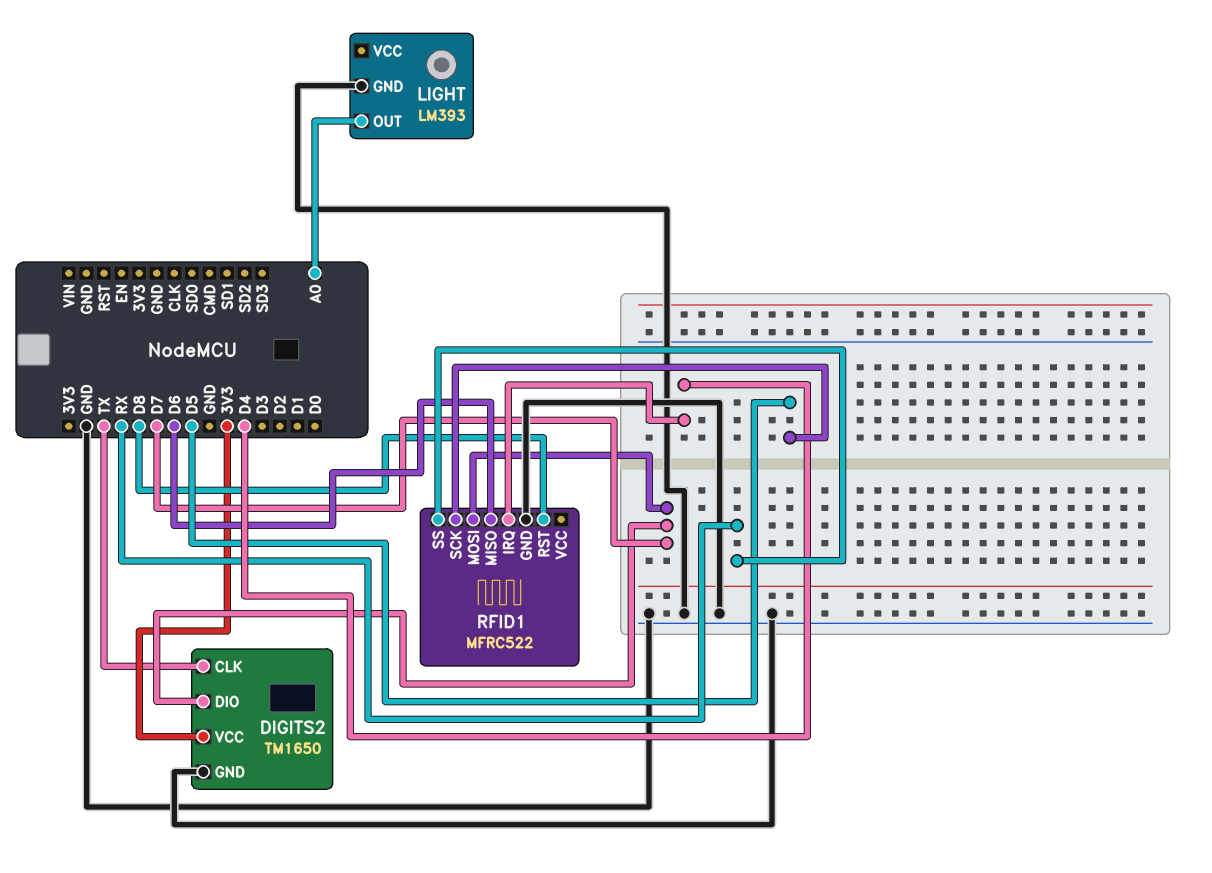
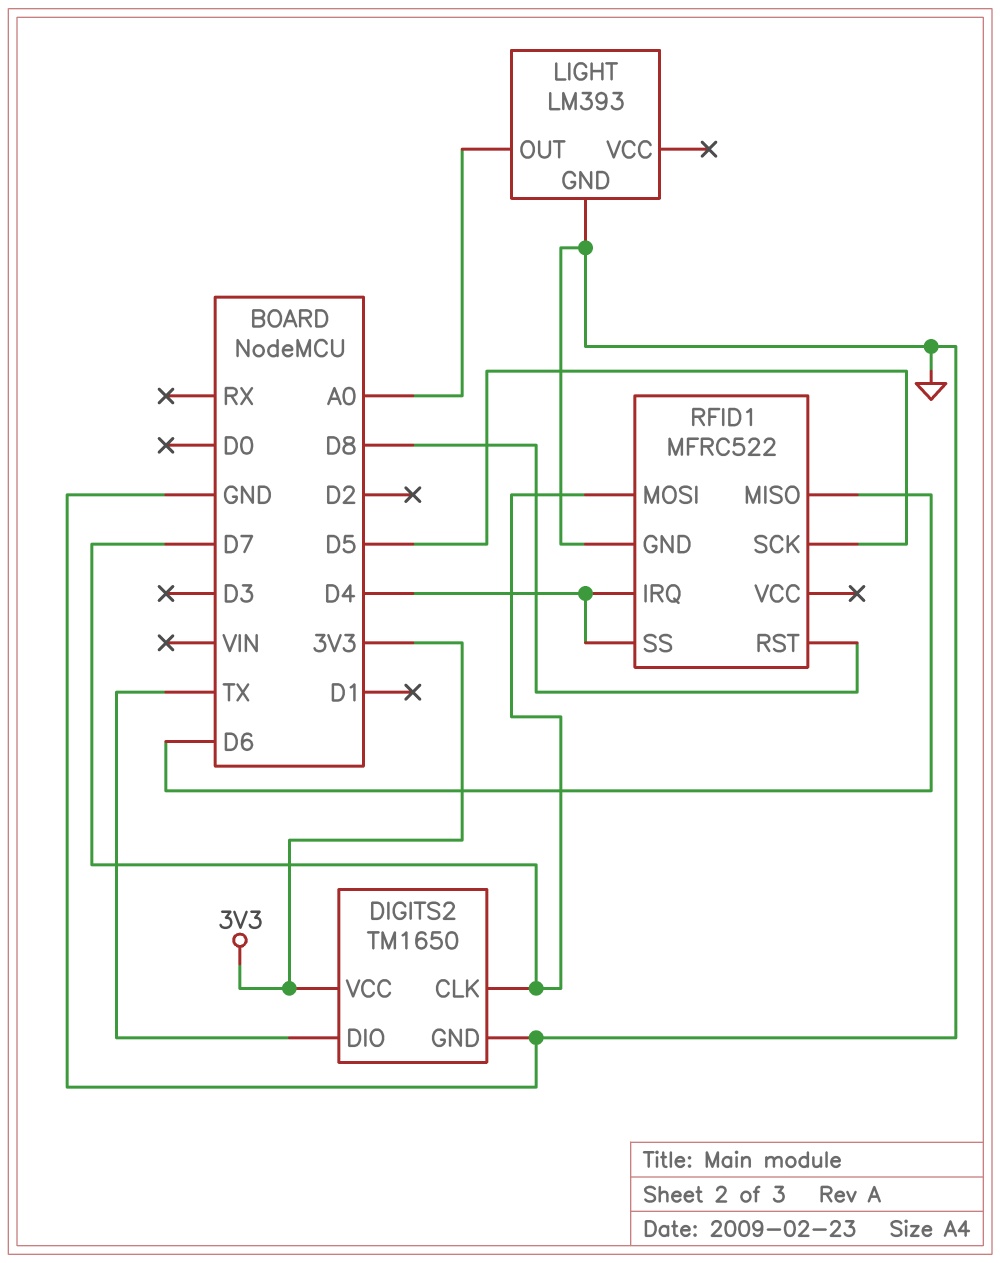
DIGITS2 pin CLK: TX -> D7
DIGITS2 pin DIO: D7 -> TX
RFID1 pin SS: RX -> D4

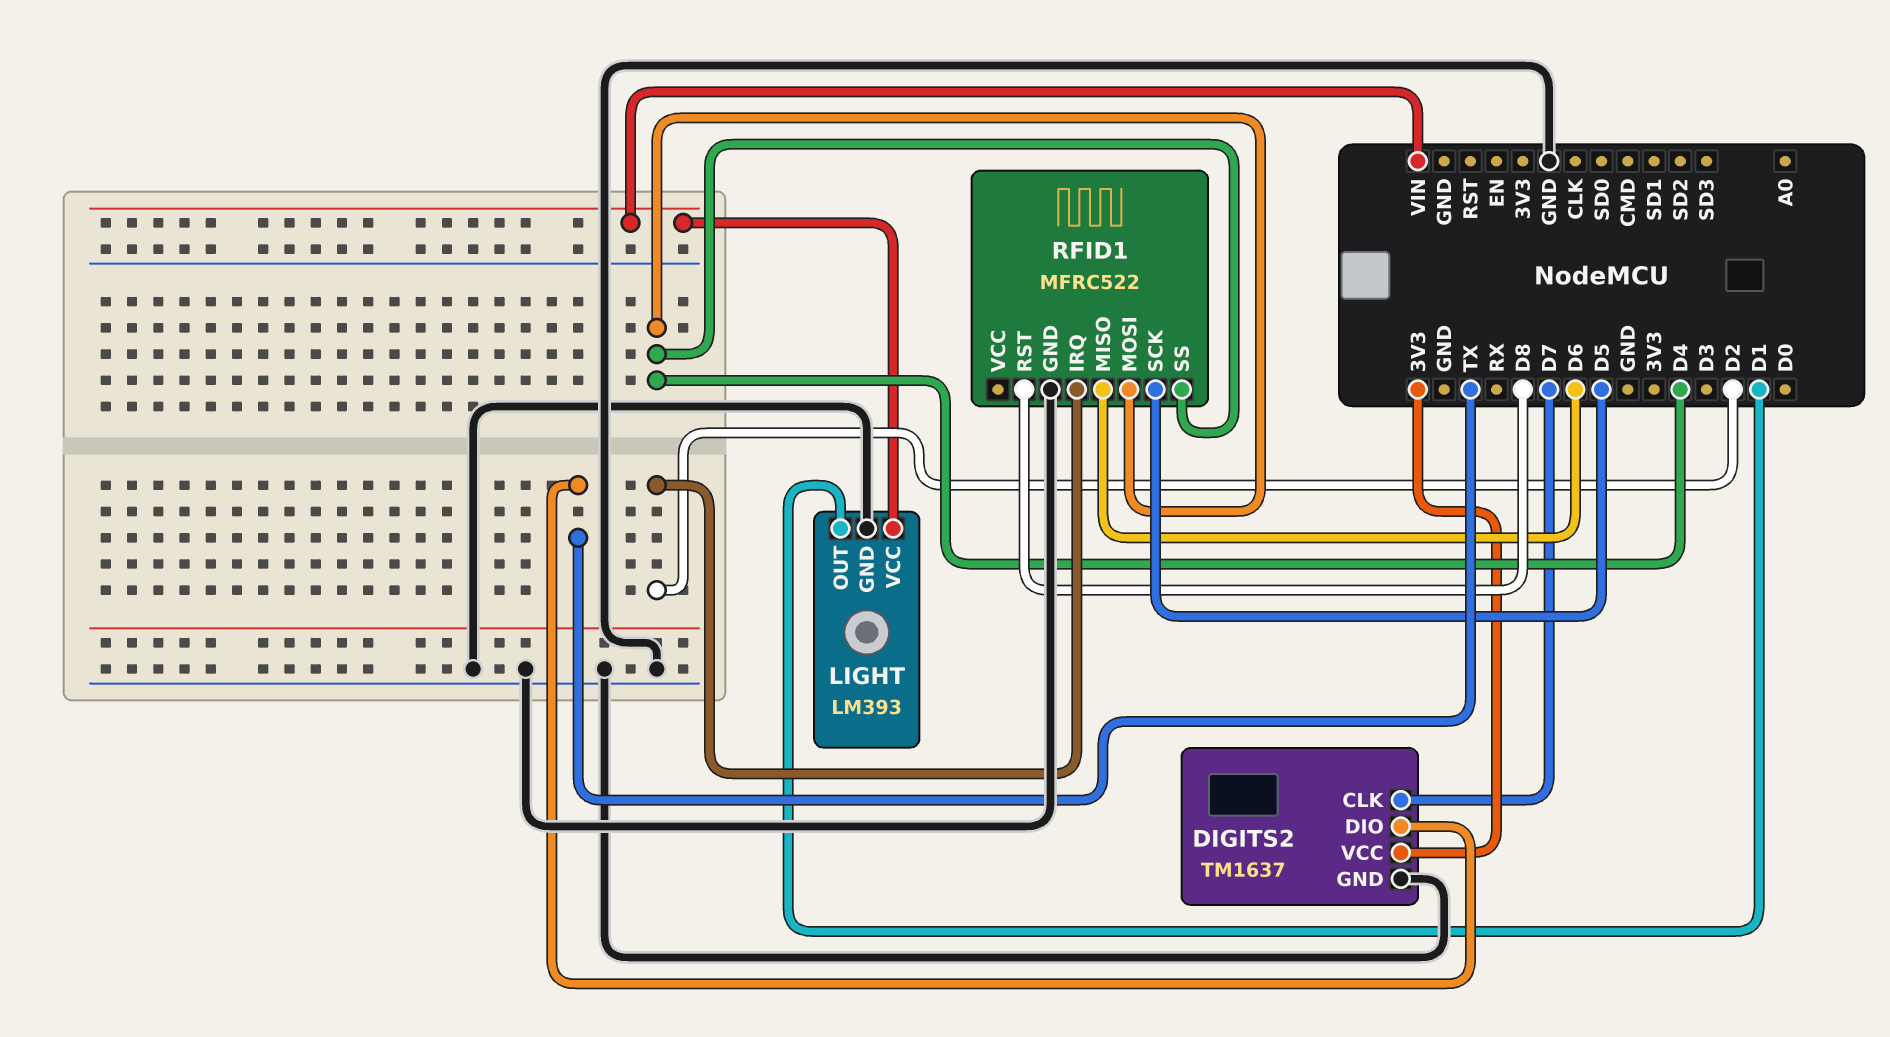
DIGITS2: TM1650 -> TM1637
LIGHT pin OUT: A0 -> D1
LIGHT pin VCC: none -> VIN
RFID1 pin IRQ: D4 -> D2
RFID1 pin MOSI: D7 -> D4

